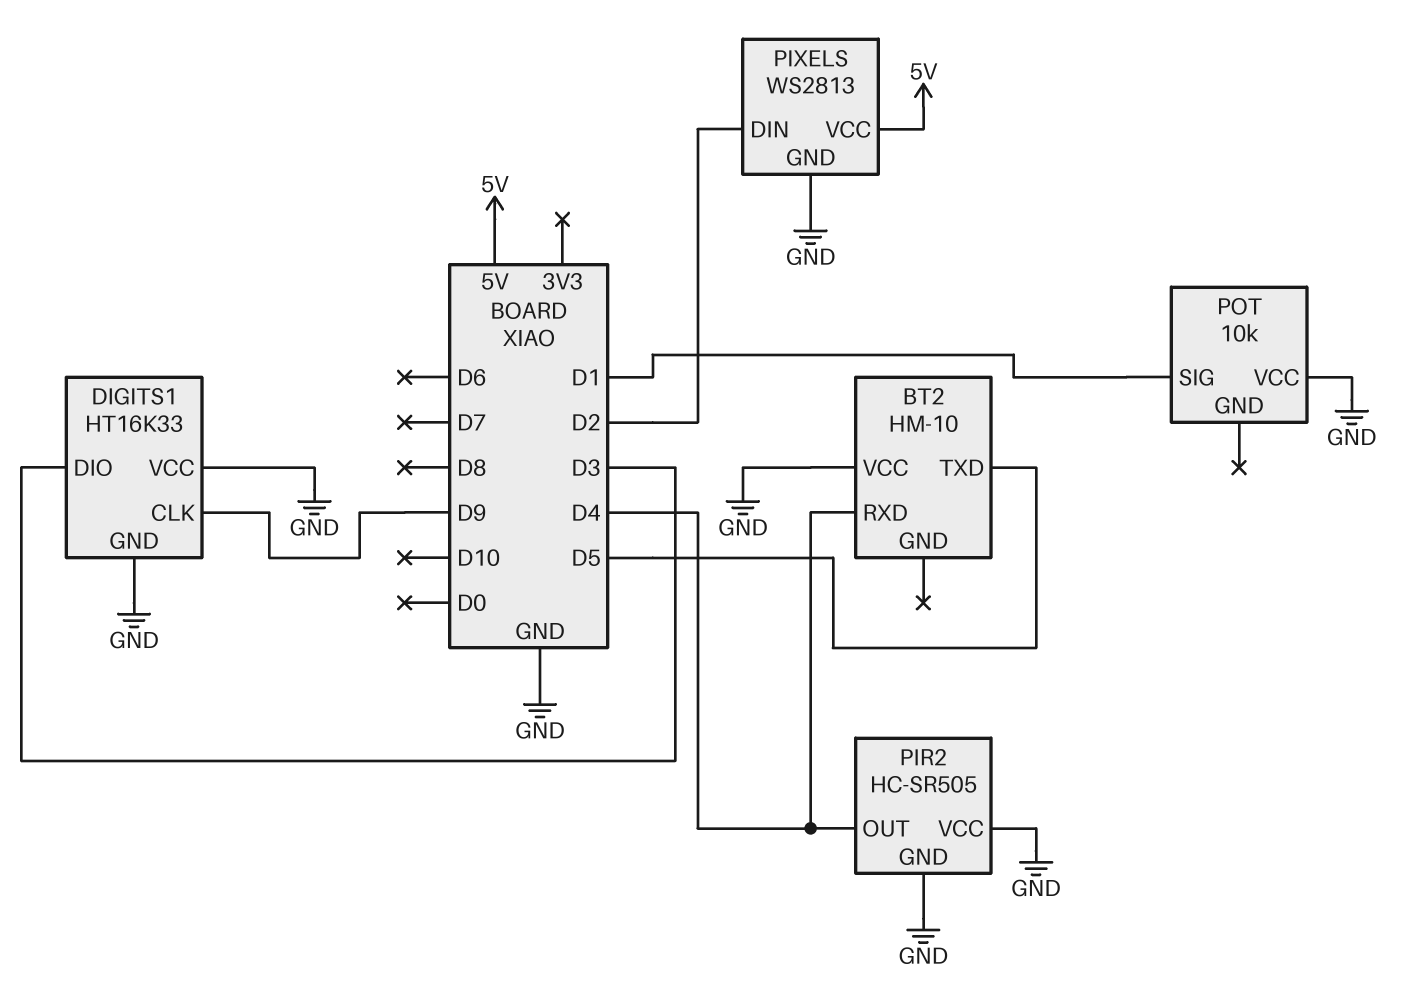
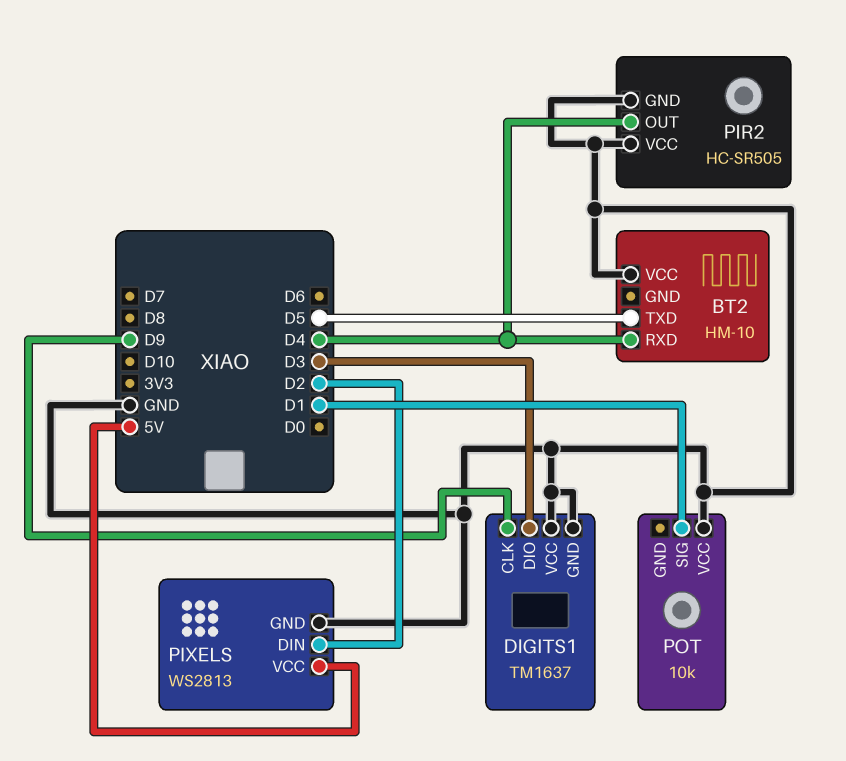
DIGITS1: HT16K33 -> TM1637

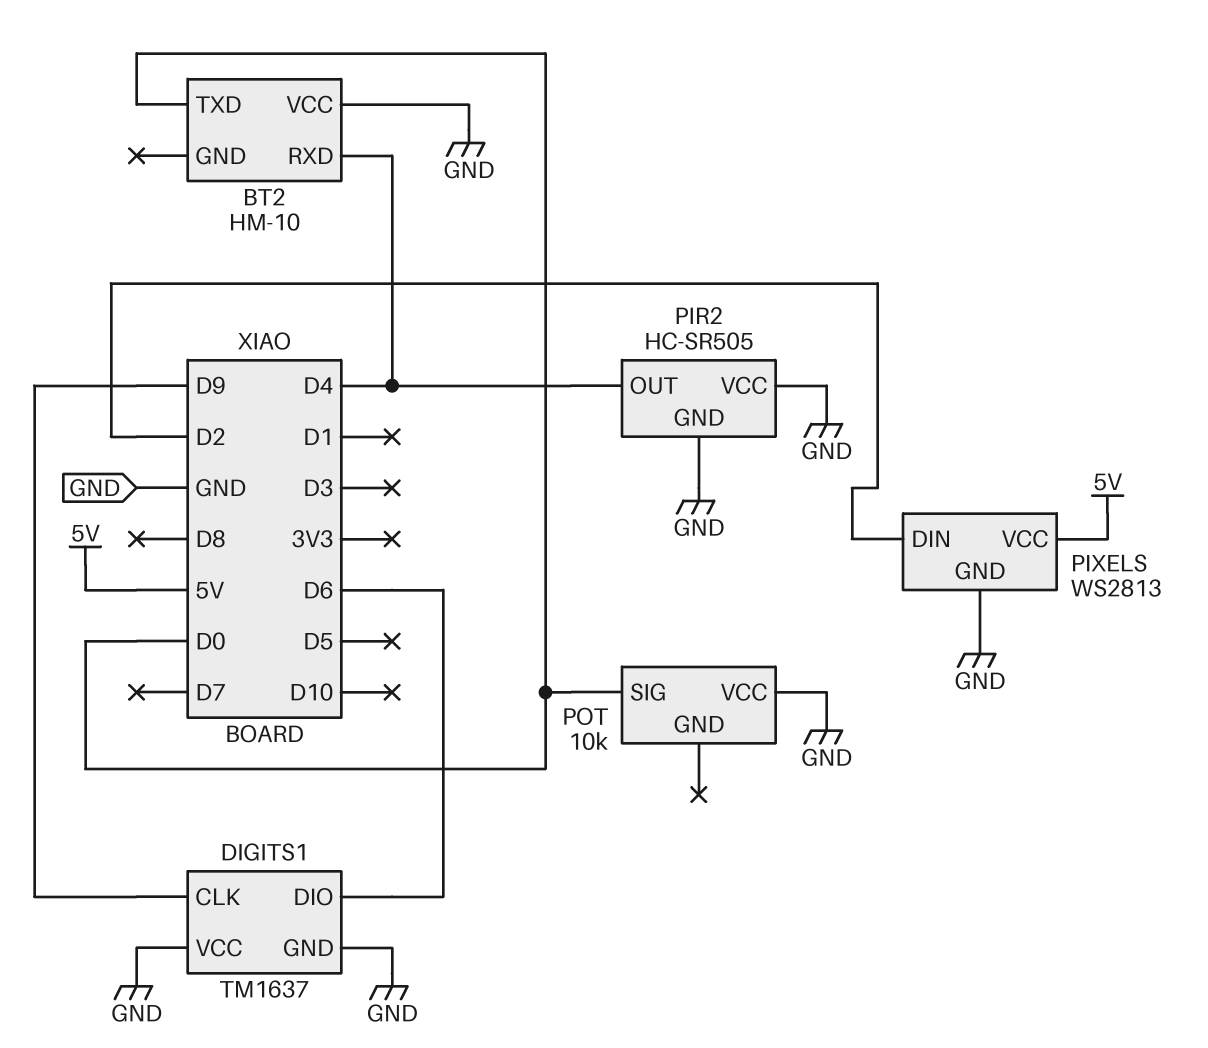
BT2 pin TXD: D5 -> D0
DIGITS1 pin DIO: D3 -> D6
POT pin SIG: D1 -> D0

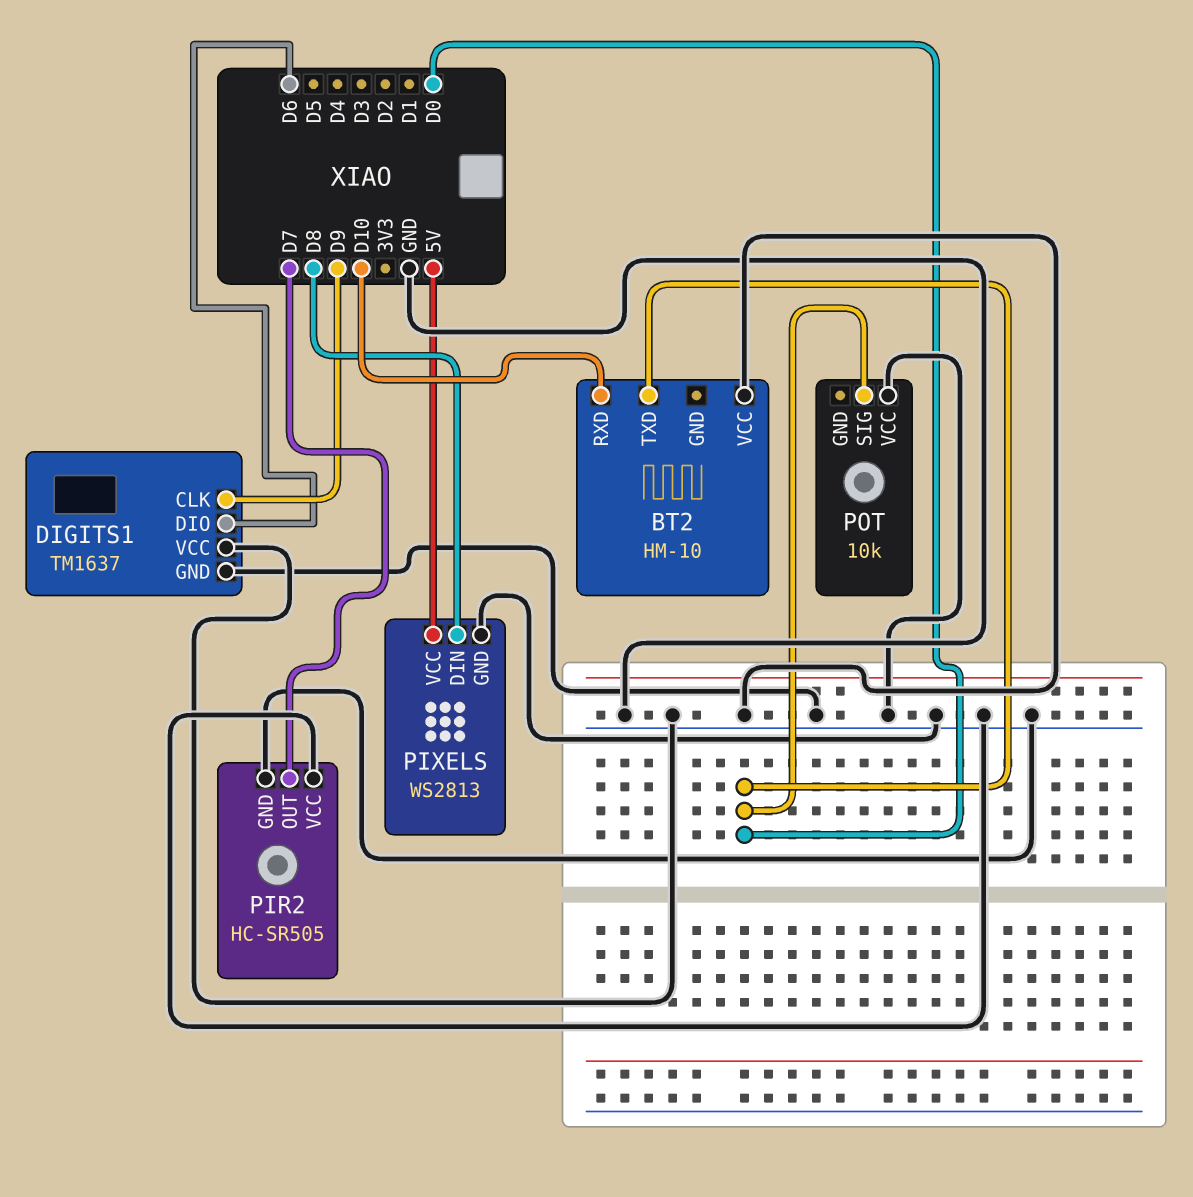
BT2 pin RXD: D4 -> D10
PIR2 pin OUT: D4 -> D7
PIXELS pin DIN: D2 -> D8

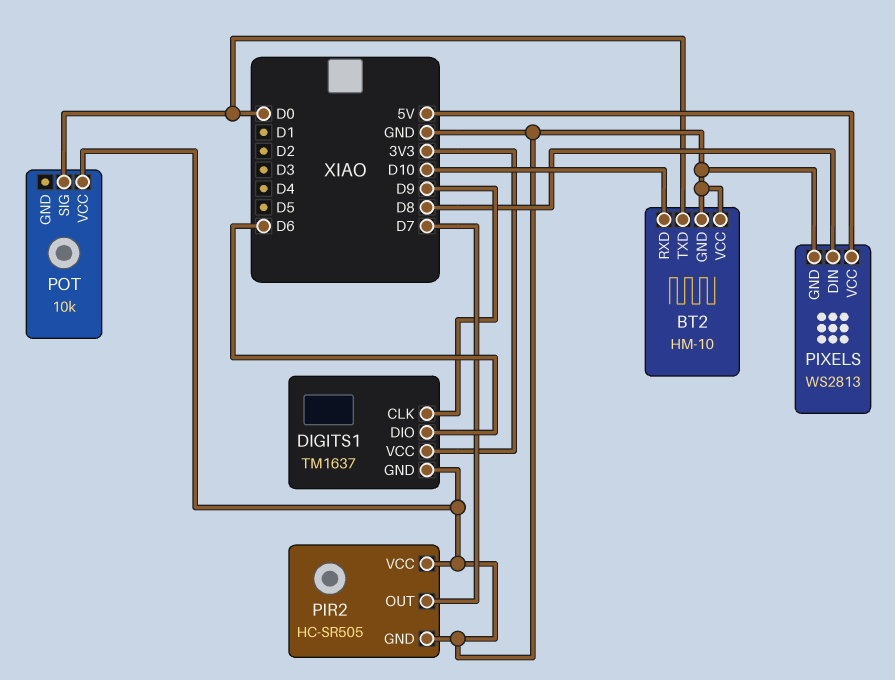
BT2 pin GND: none -> GND
DIGITS1 pin VCC: GND -> 3V3

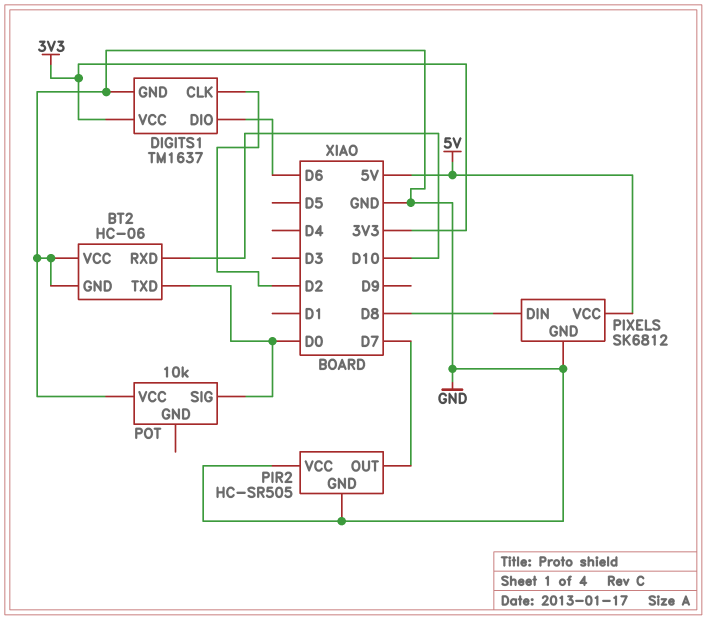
BT2: HM-10 -> HC-06
DIGITS1 pin CLK: D9 -> D2
PIXELS: WS2813 -> SK6812

